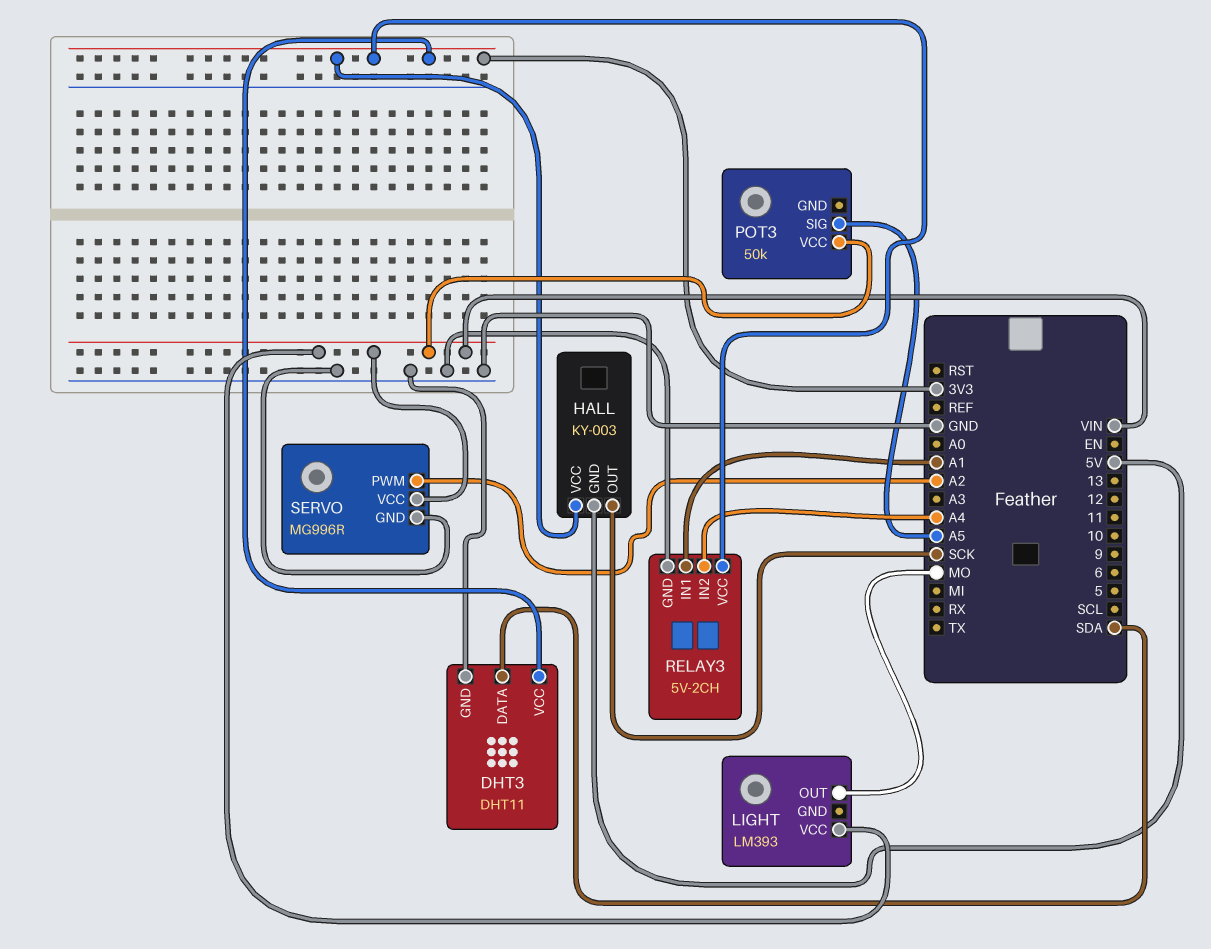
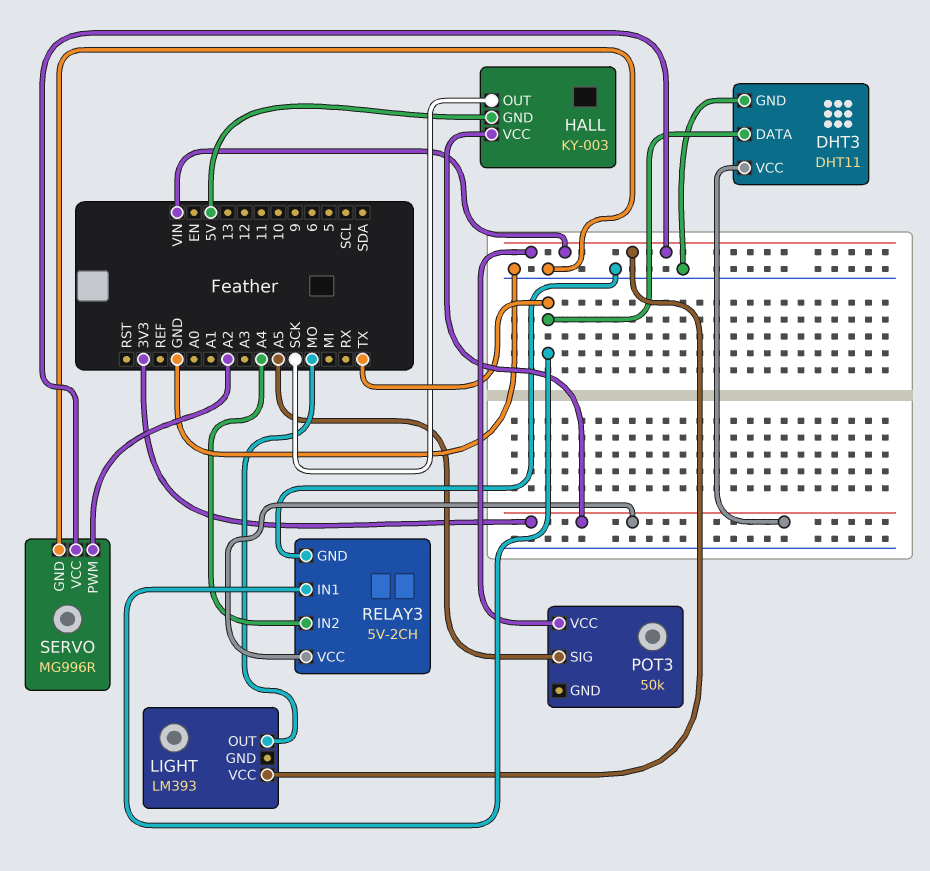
DHT3 pin DATA: SDA -> TX
RELAY3 pin IN1: A1 -> TX

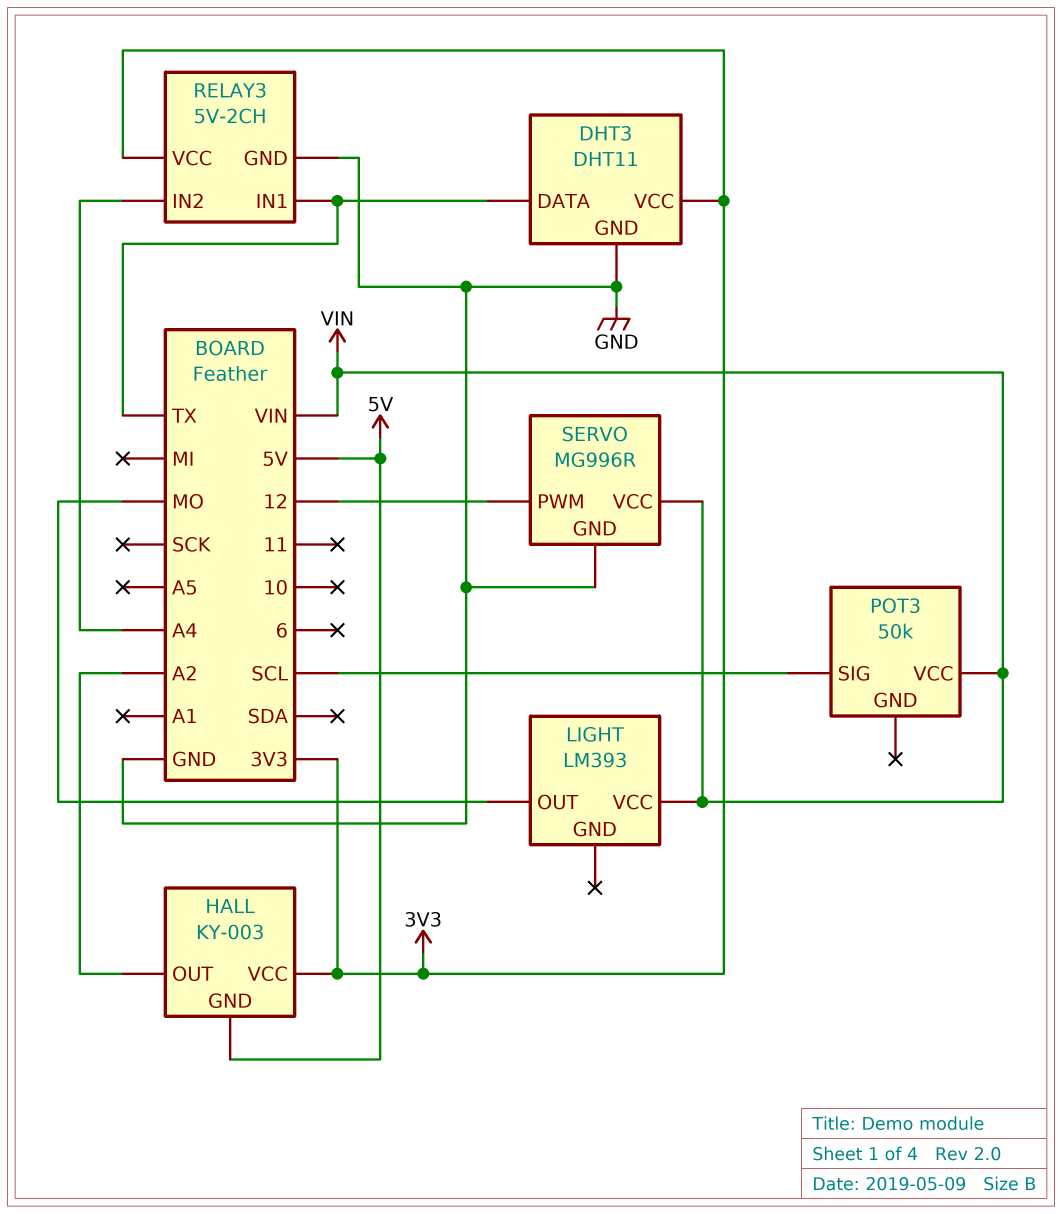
HALL pin OUT: SCK -> A2
POT3 pin SIG: A5 -> SCL
SERVO pin PWM: A2 -> 12

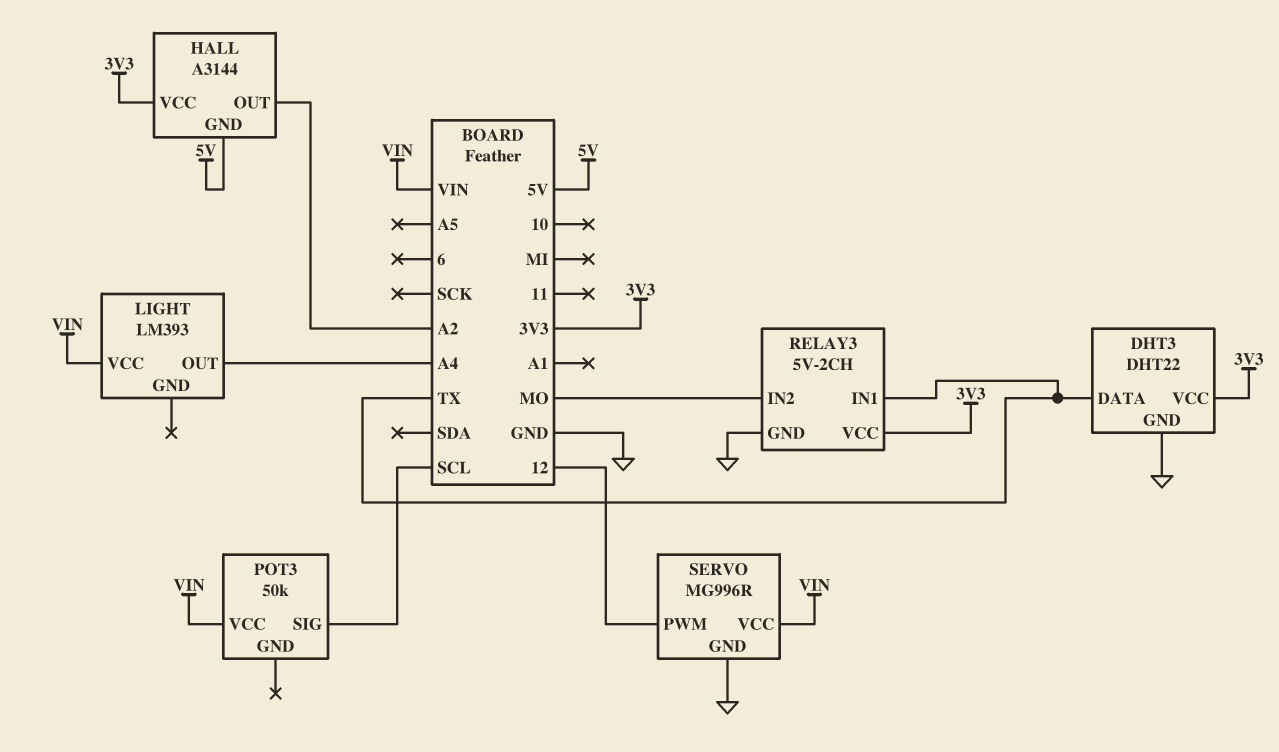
DHT3: DHT11 -> DHT22
HALL: KY-003 -> A3144
LIGHT pin OUT: MO -> A4
RELAY3 pin IN2: A4 -> MO

